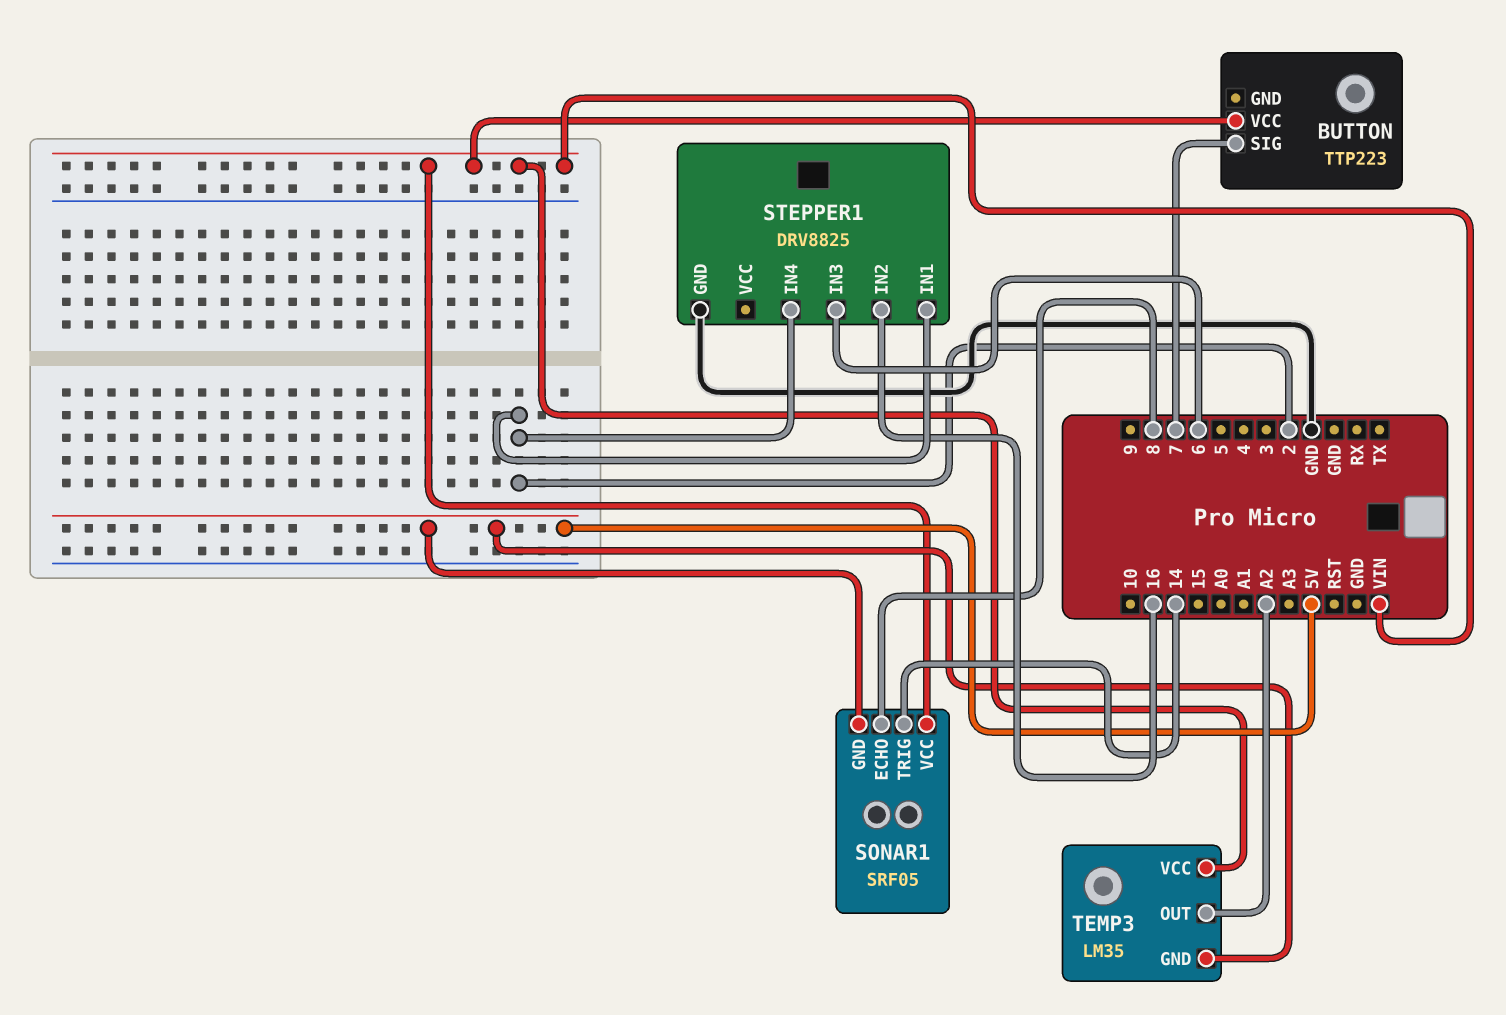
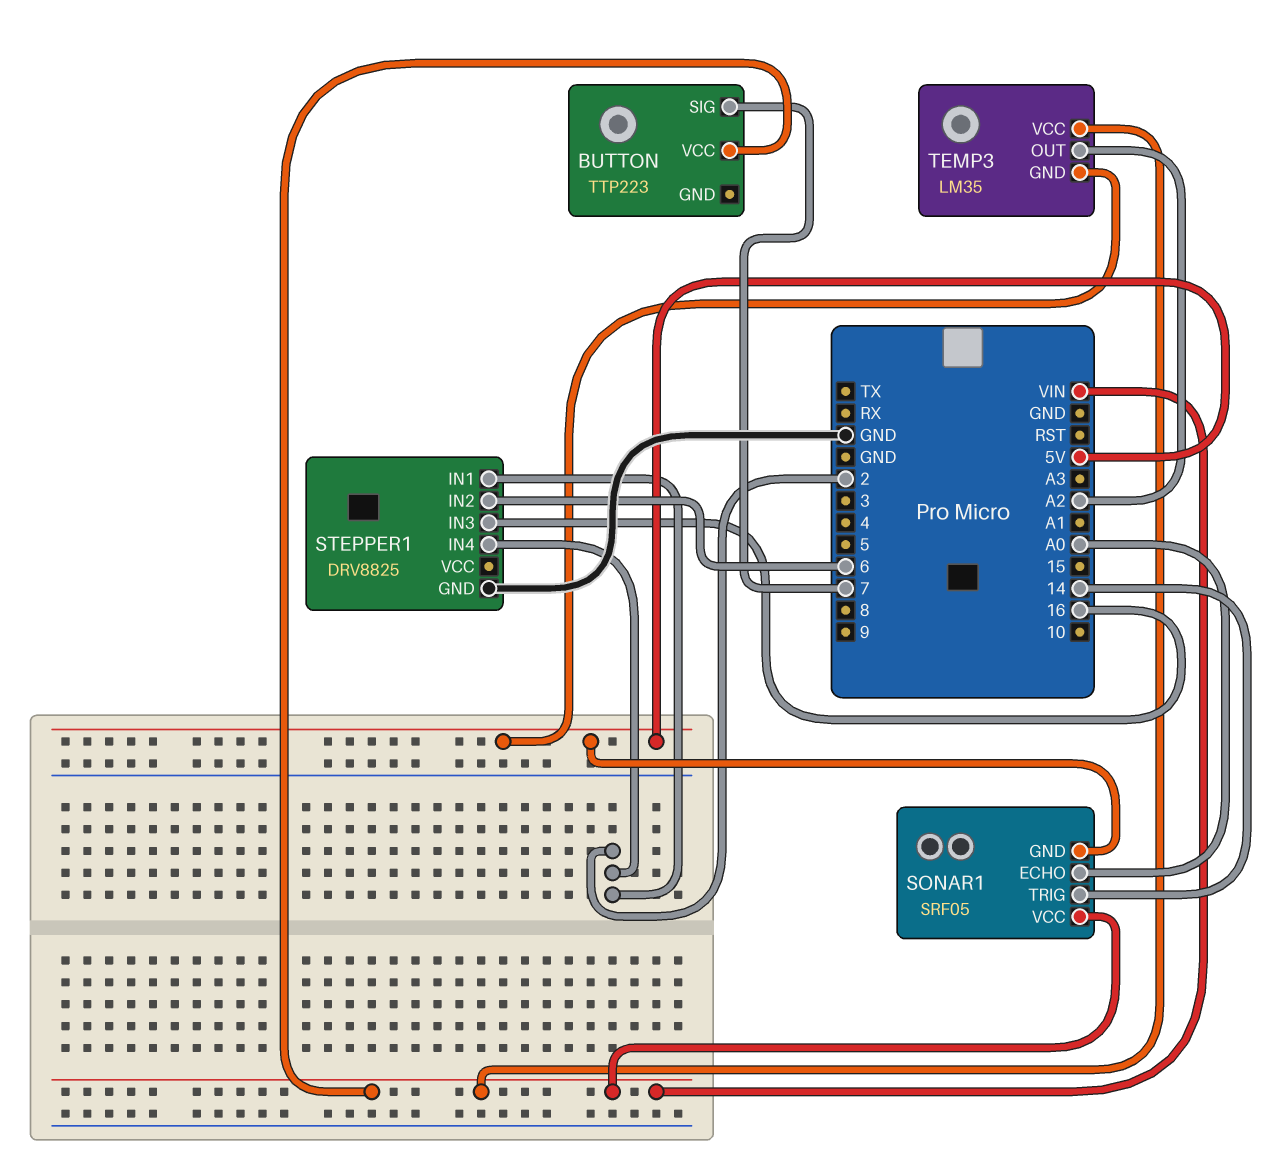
SONAR1 pin ECHO: 8 -> A0
STEPPER1 pin IN2: 16 -> 6
STEPPER1 pin IN3: 6 -> 16

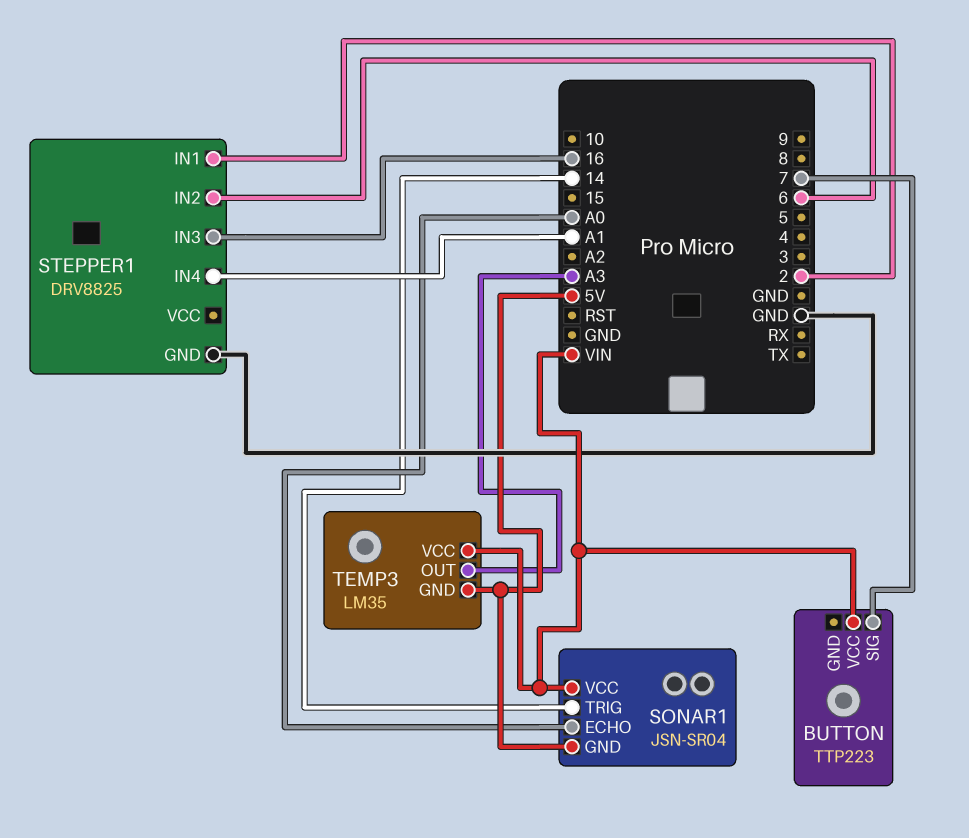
SONAR1: SRF05 -> JSN-SR04
STEPPER1 pin IN4: 2 -> A1
TEMP3 pin OUT: A2 -> A3

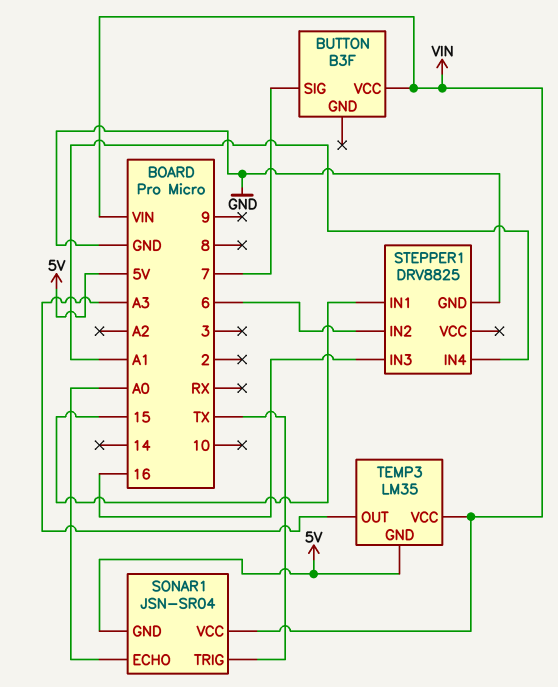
BUTTON: TTP223 -> B3F
SONAR1 pin TRIG: 14 -> TX
STEPPER1 pin IN1: 2 -> 15

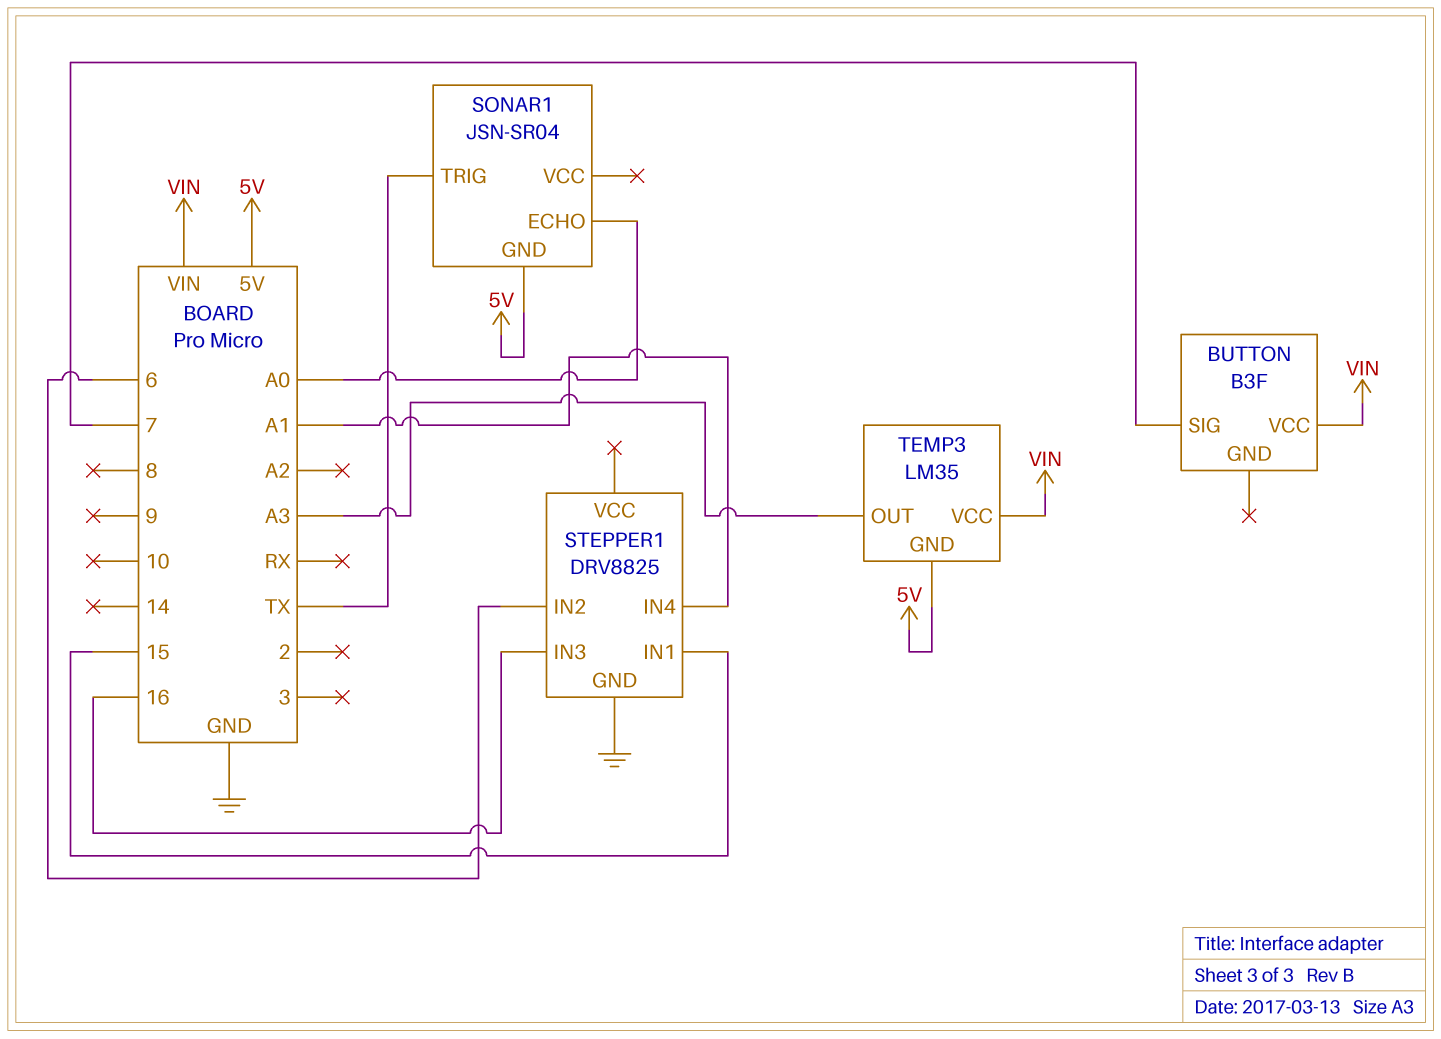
SONAR1 pin VCC: VIN -> none

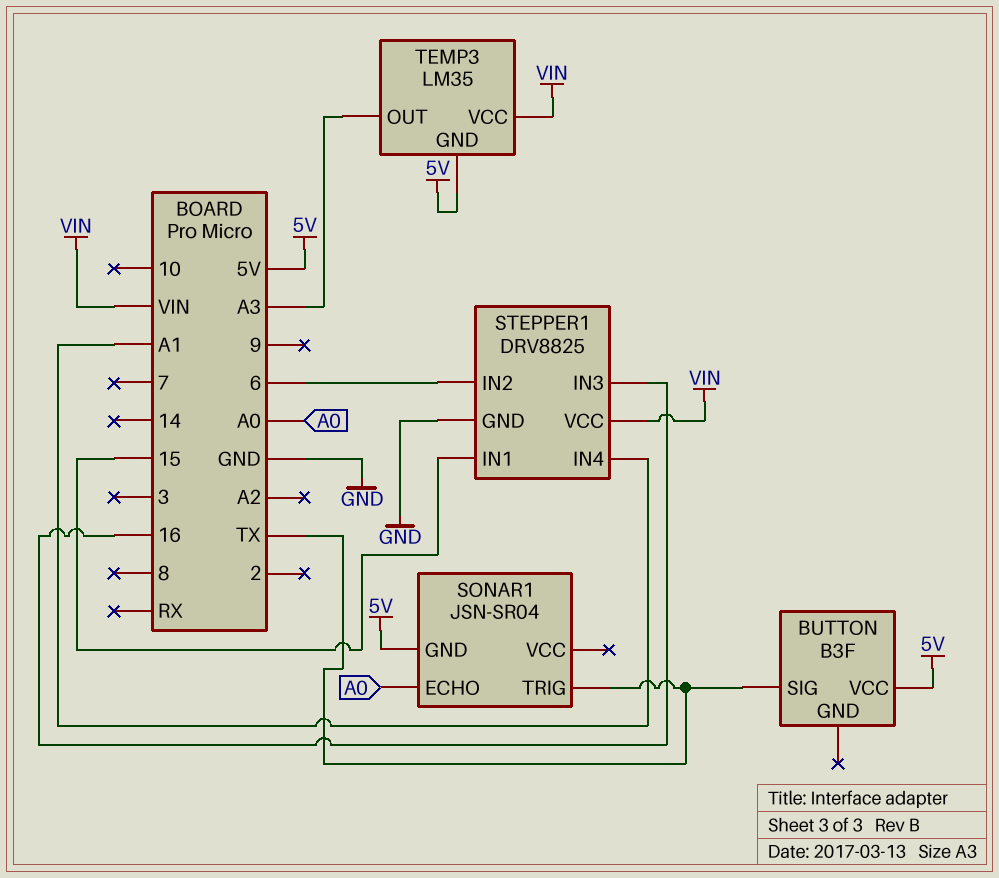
BUTTON pin SIG: 7 -> TX
BUTTON pin VCC: VIN -> 5V
STEPPER1 pin VCC: none -> VIN

